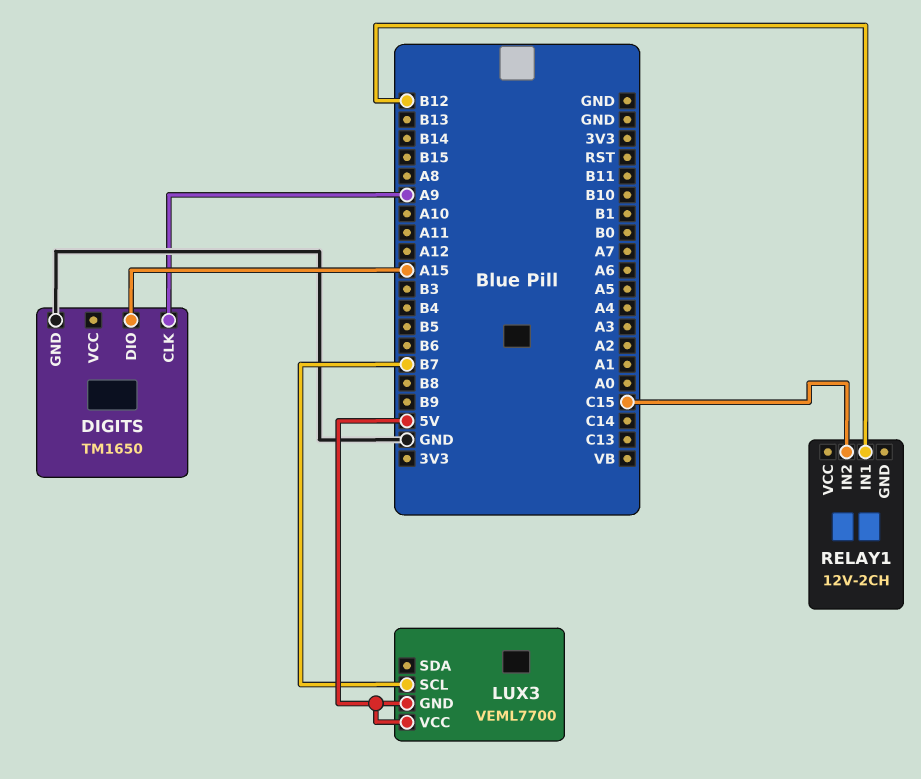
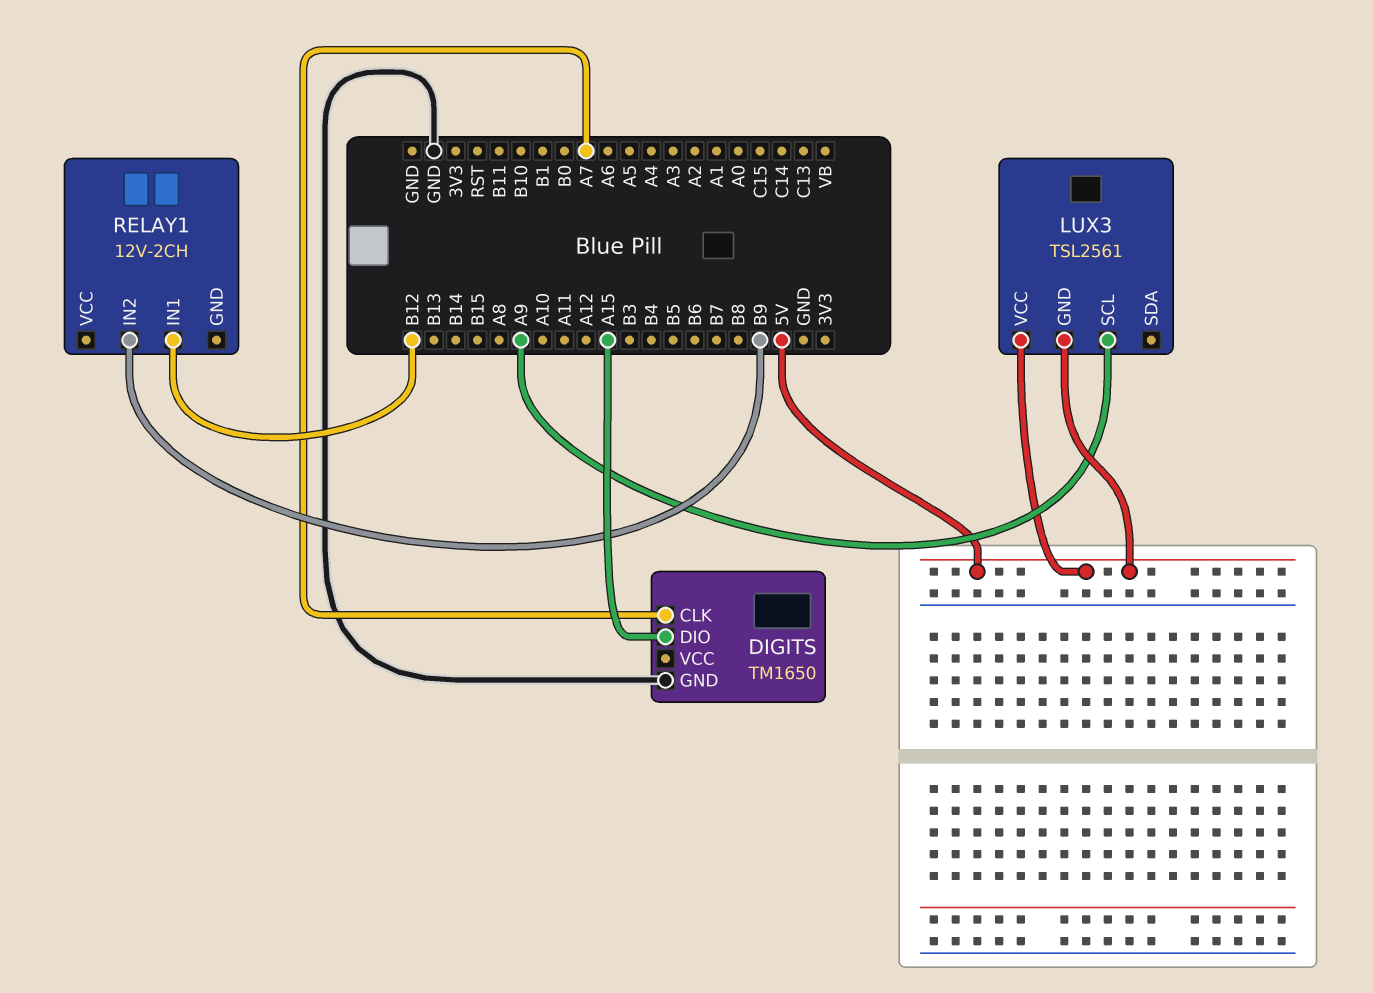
DIGITS pin CLK: A9 -> A7
LUX3: VEML7700 -> TSL2561
LUX3 pin SCL: B7 -> A9
RELAY1 pin IN2: C15 -> B9

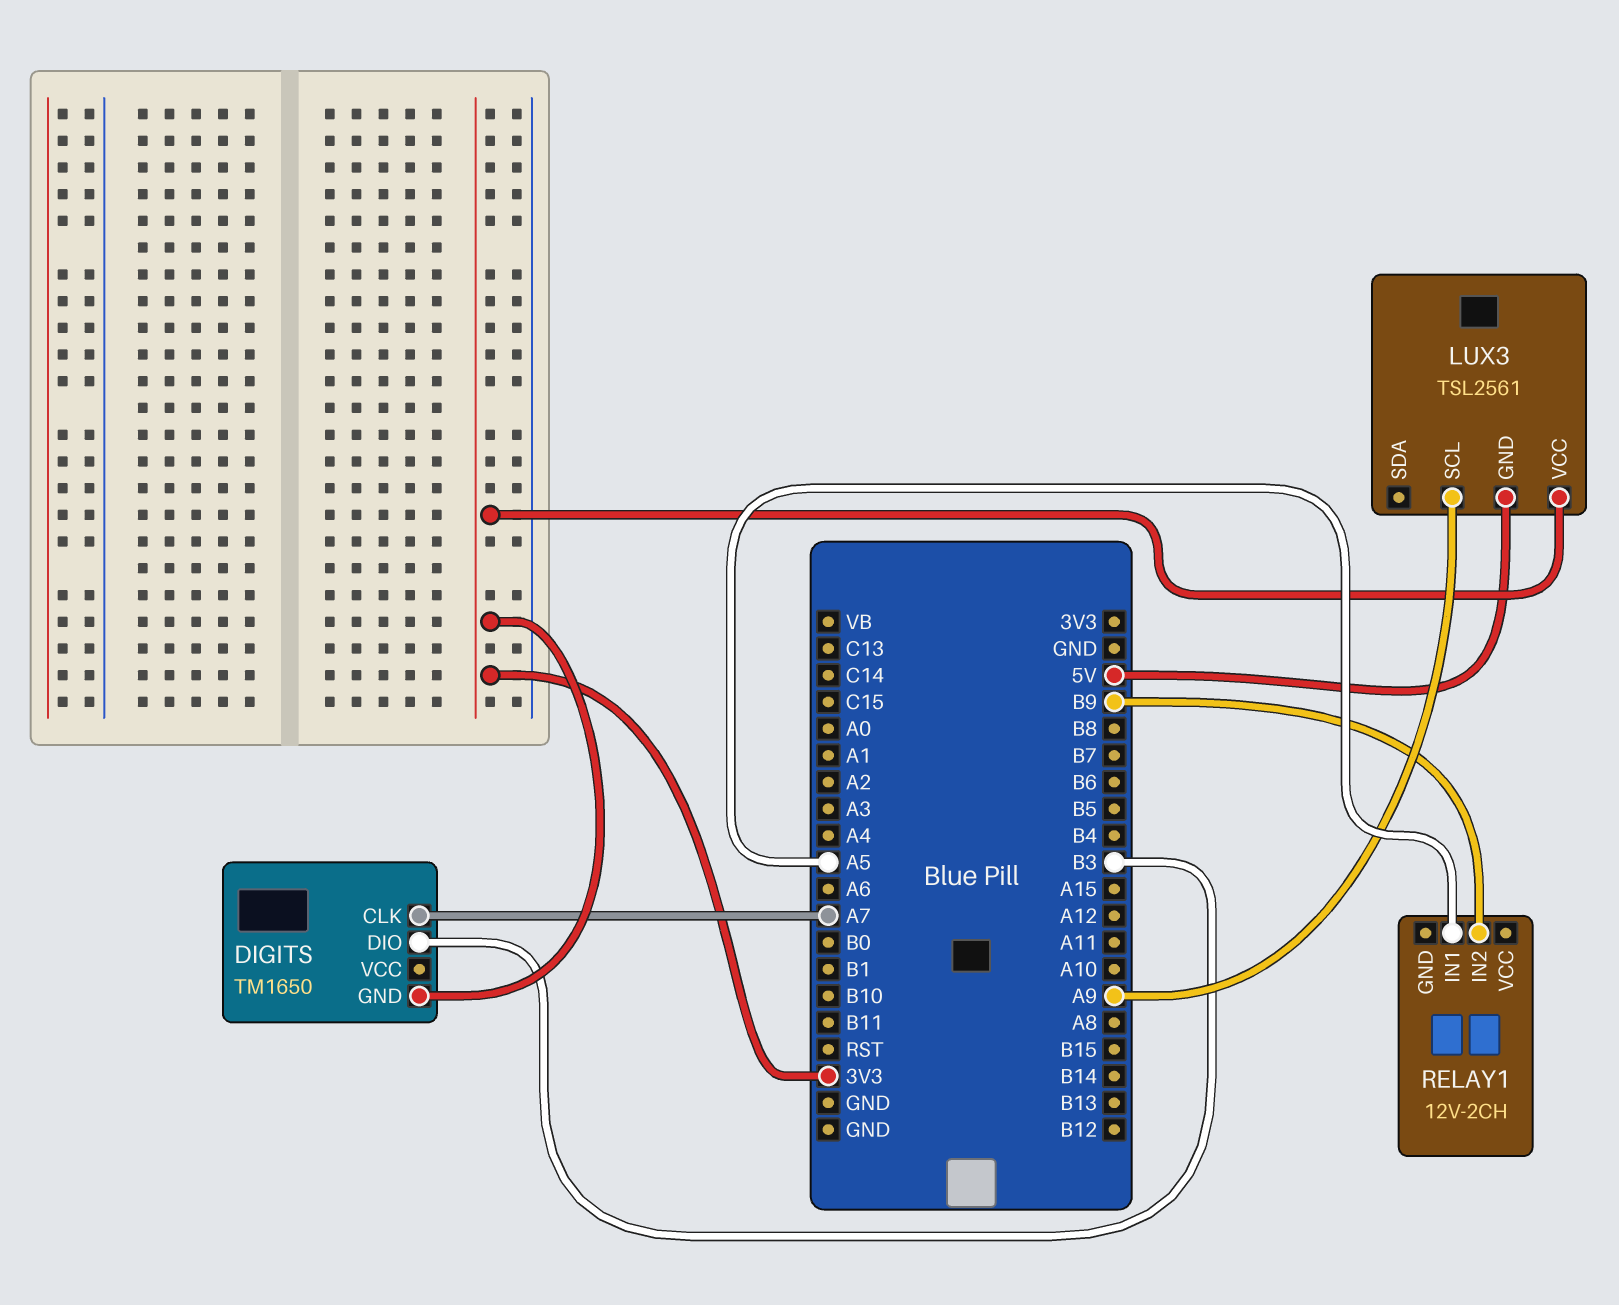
DIGITS pin DIO: A15 -> B3
DIGITS pin GND: GND -> 3V3
LUX3 pin VCC: 5V -> 3V3
RELAY1 pin IN1: B12 -> A5

